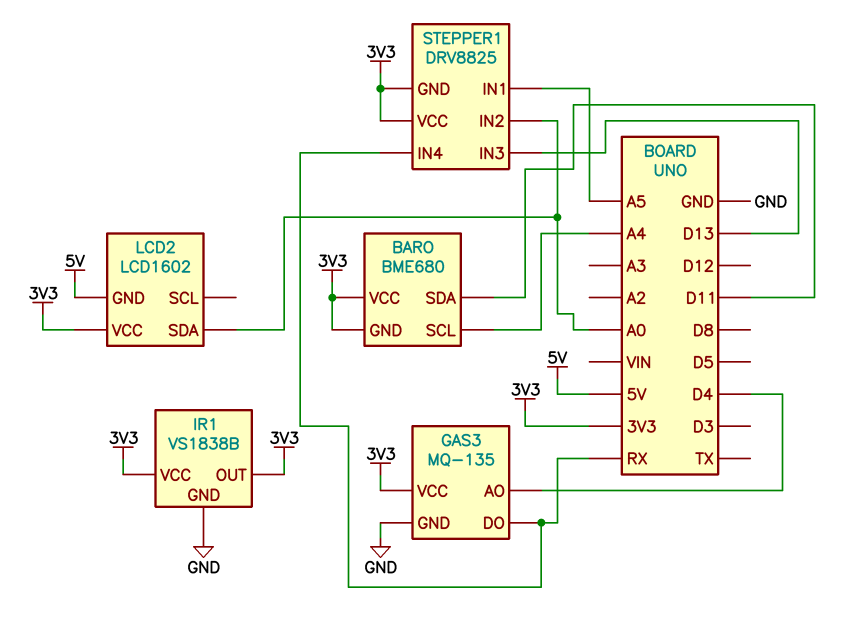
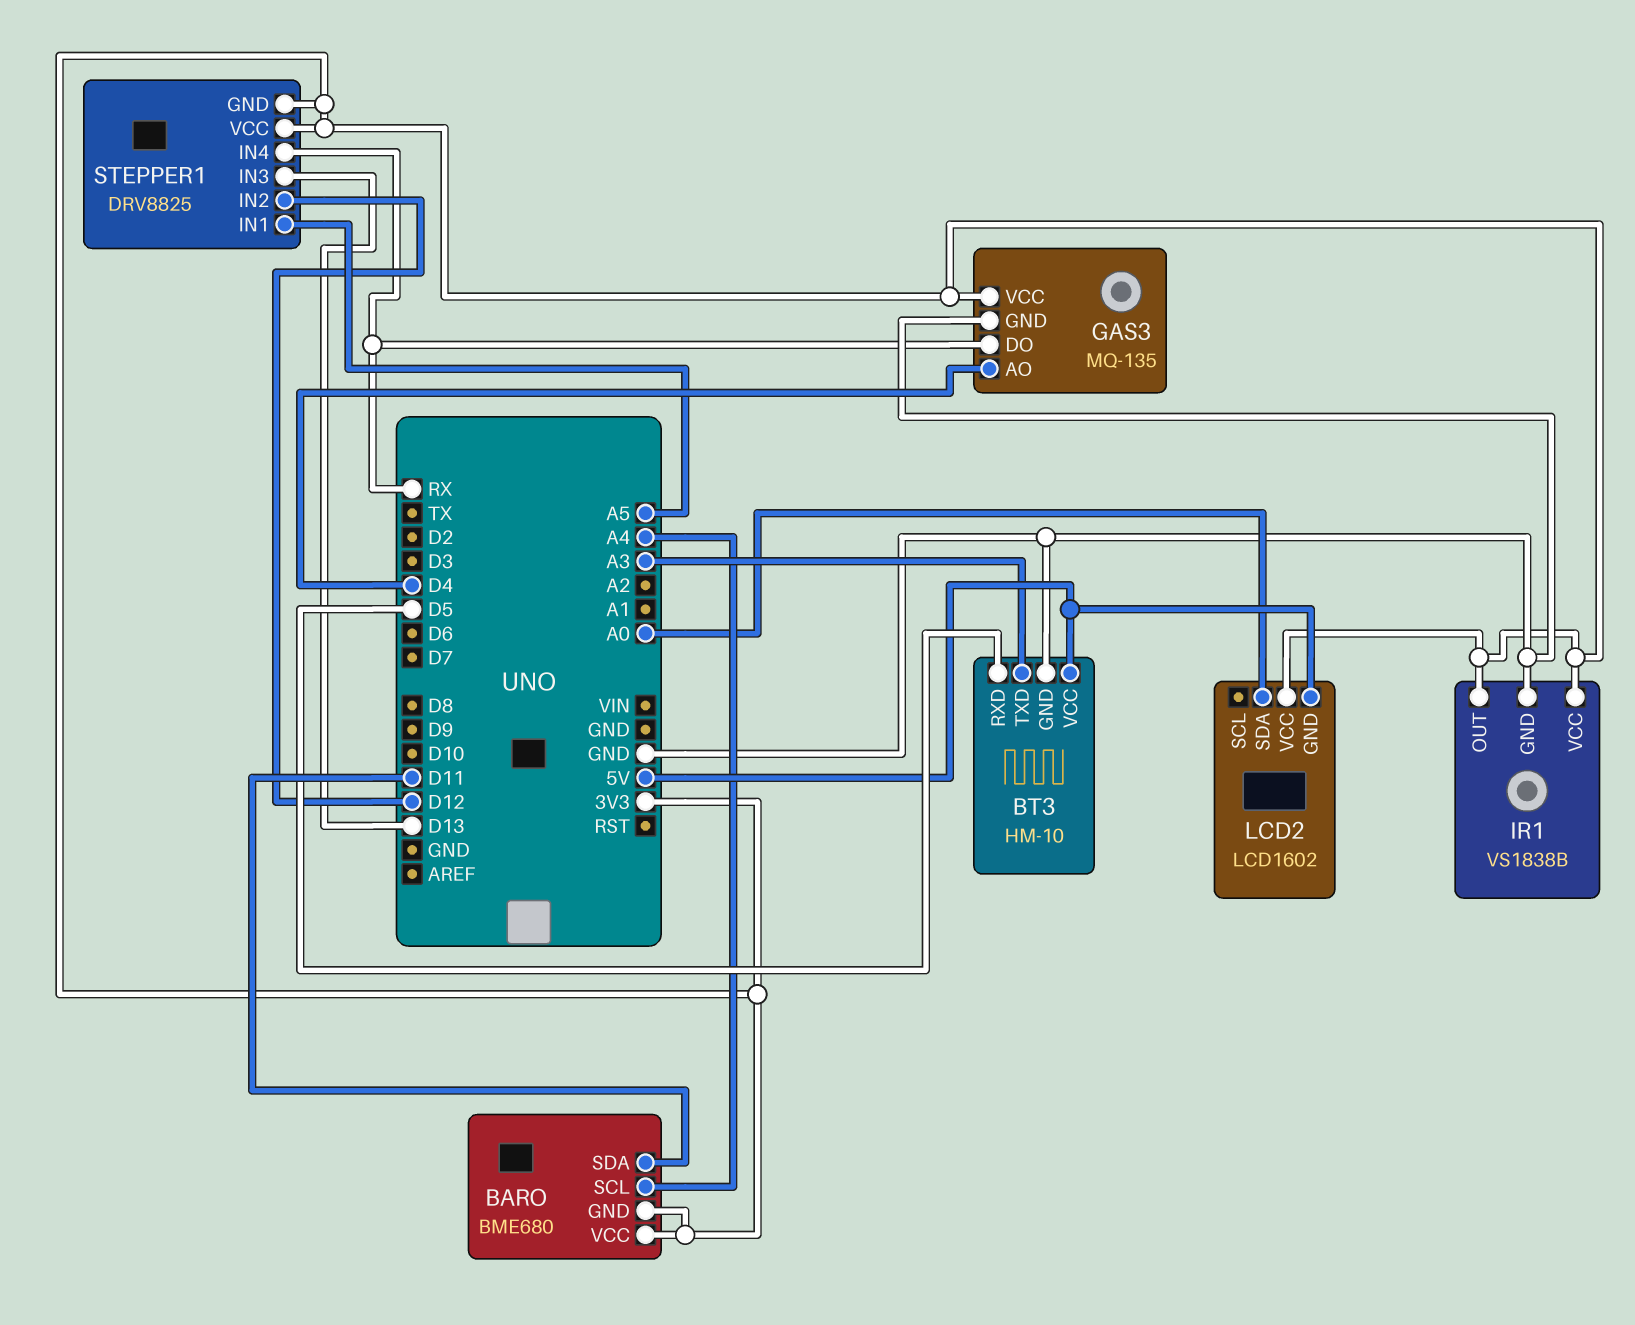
BT3: none -> HM-10
BT3 pin GND: none -> GND
BT3 pin RXD: none -> D5
BT3 pin TXD: none -> A3
BT3 pin VCC: none -> 5V
STEPPER1 pin IN2: A0 -> D12

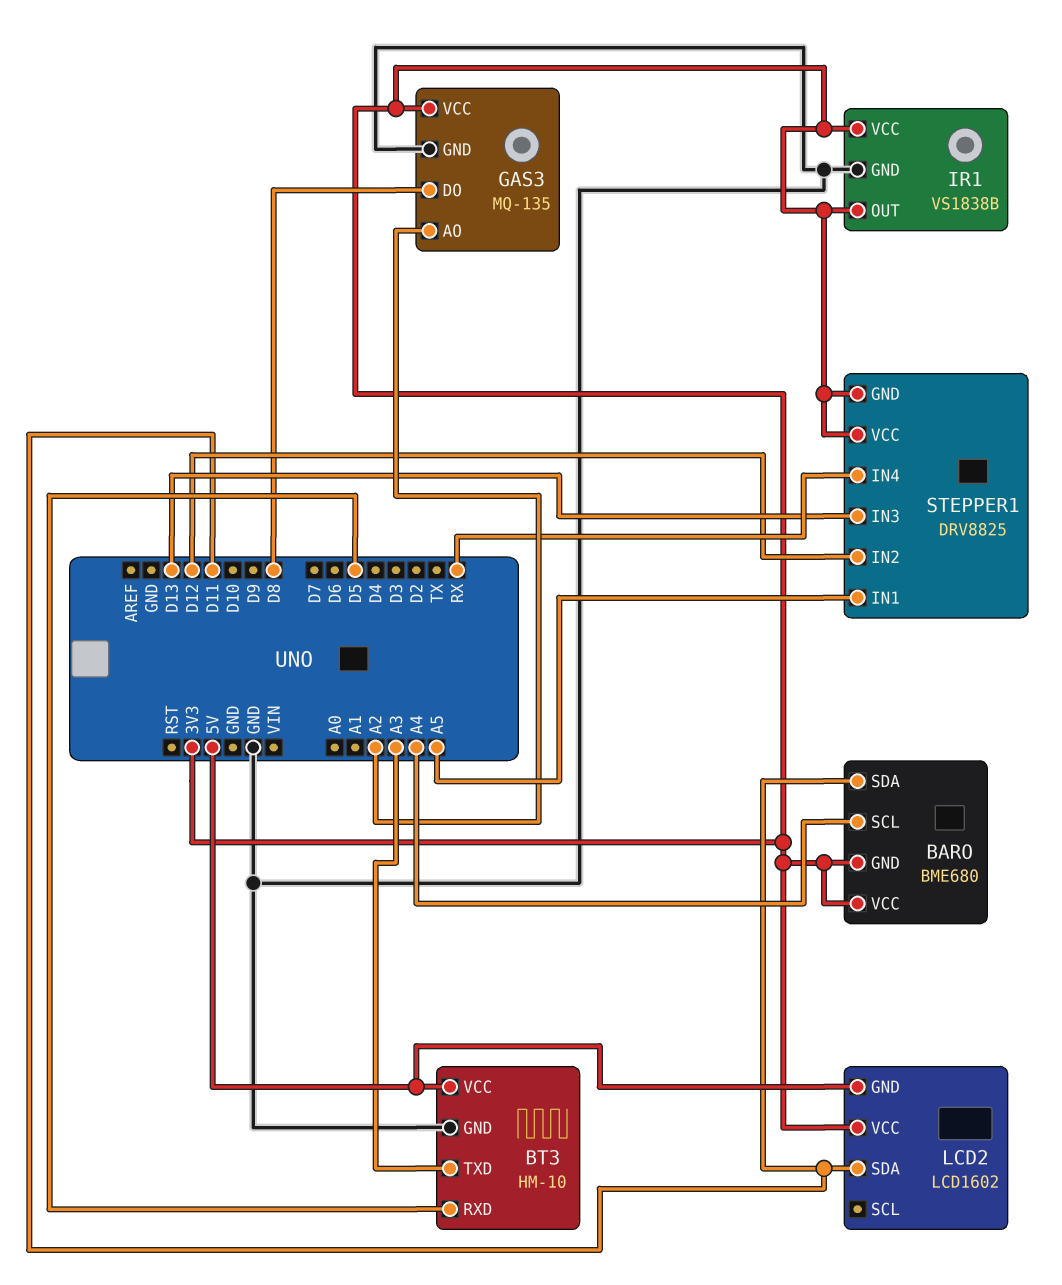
GAS3 pin AO: D4 -> A2
GAS3 pin DO: RX -> D8
LCD2 pin SDA: A0 -> D11

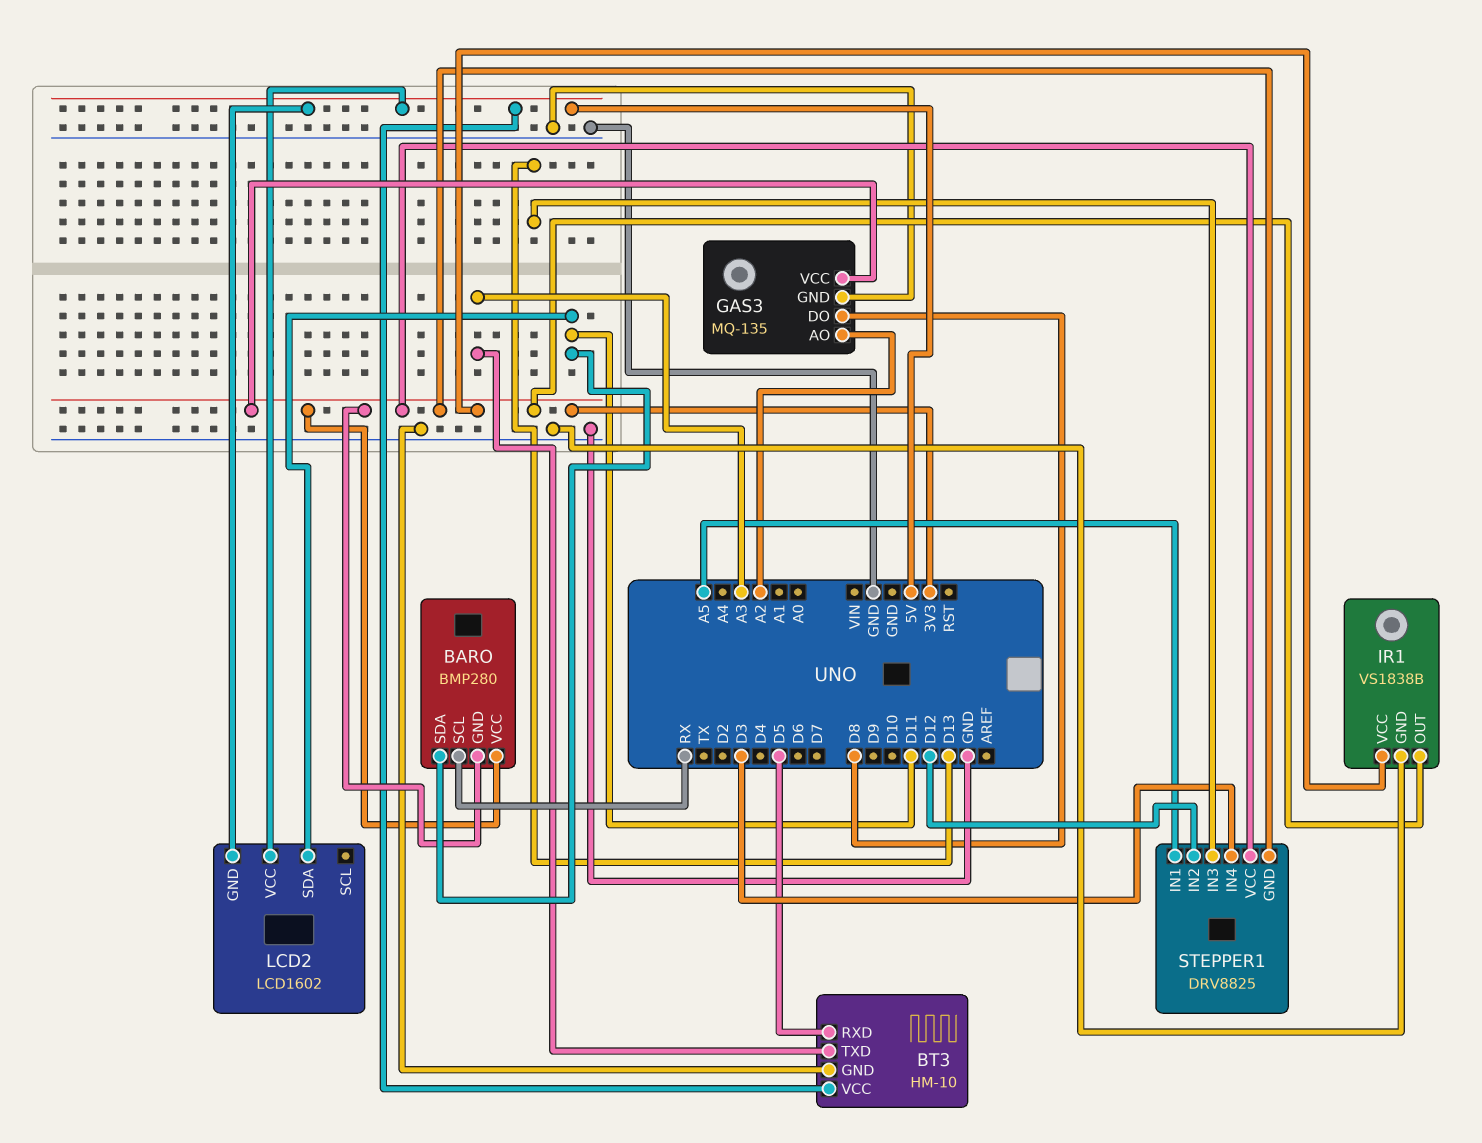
BARO: BME680 -> BMP280
BARO pin SCL: A4 -> RX
LCD2 pin VCC: 3V3 -> 5V
STEPPER1 pin IN4: RX -> D3

